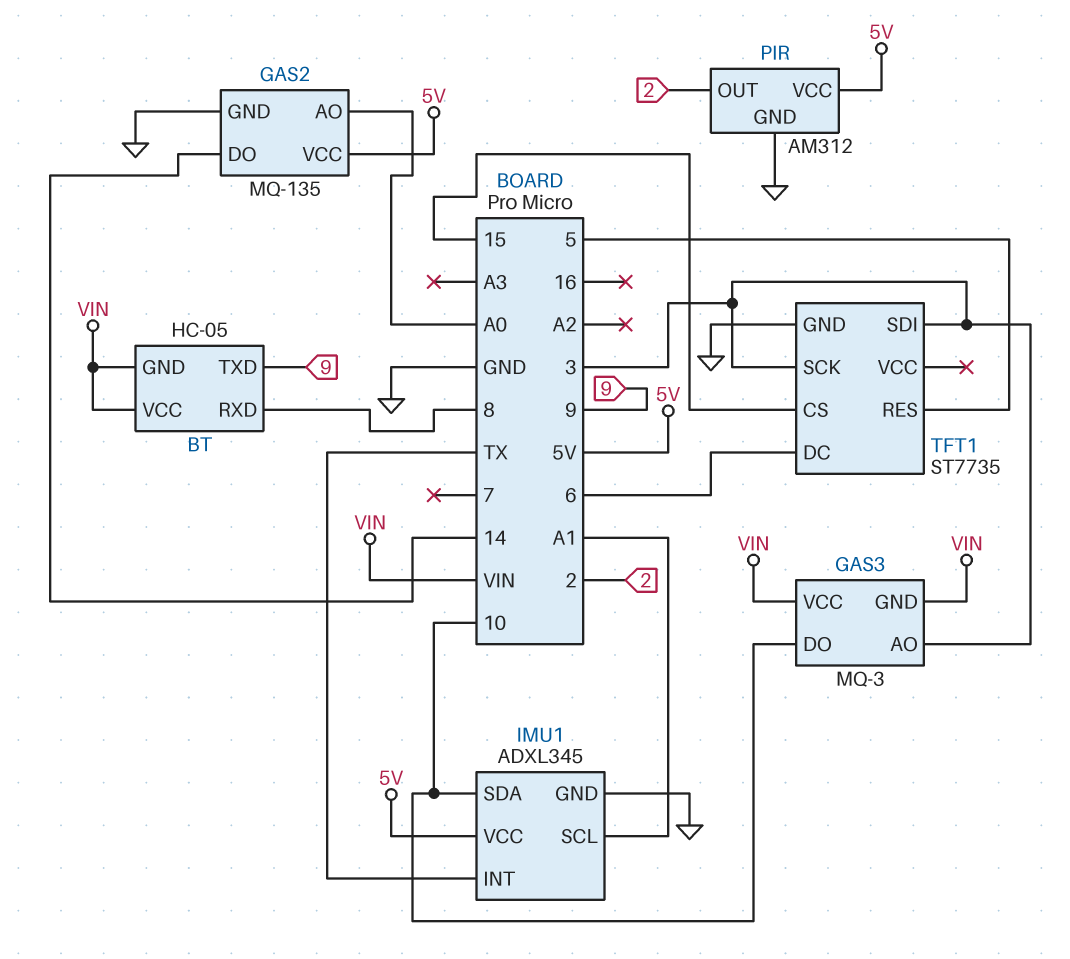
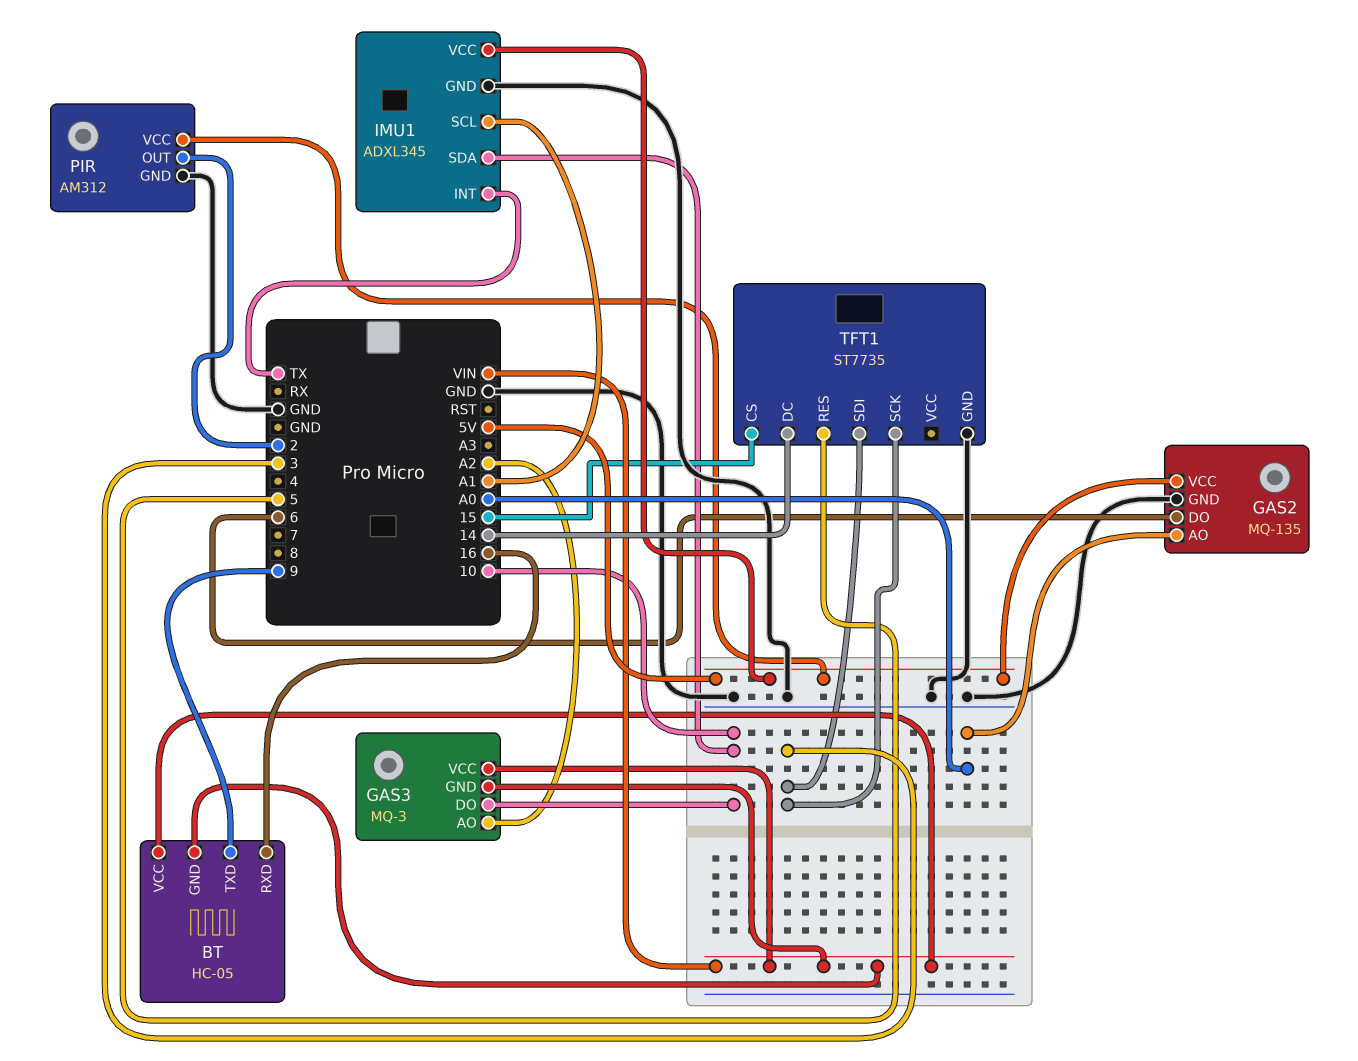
BT pin RXD: 8 -> 16
GAS2 pin DO: 14 -> 6
GAS3 pin AO: 3 -> A2
TFT1 pin DC: 6 -> 14

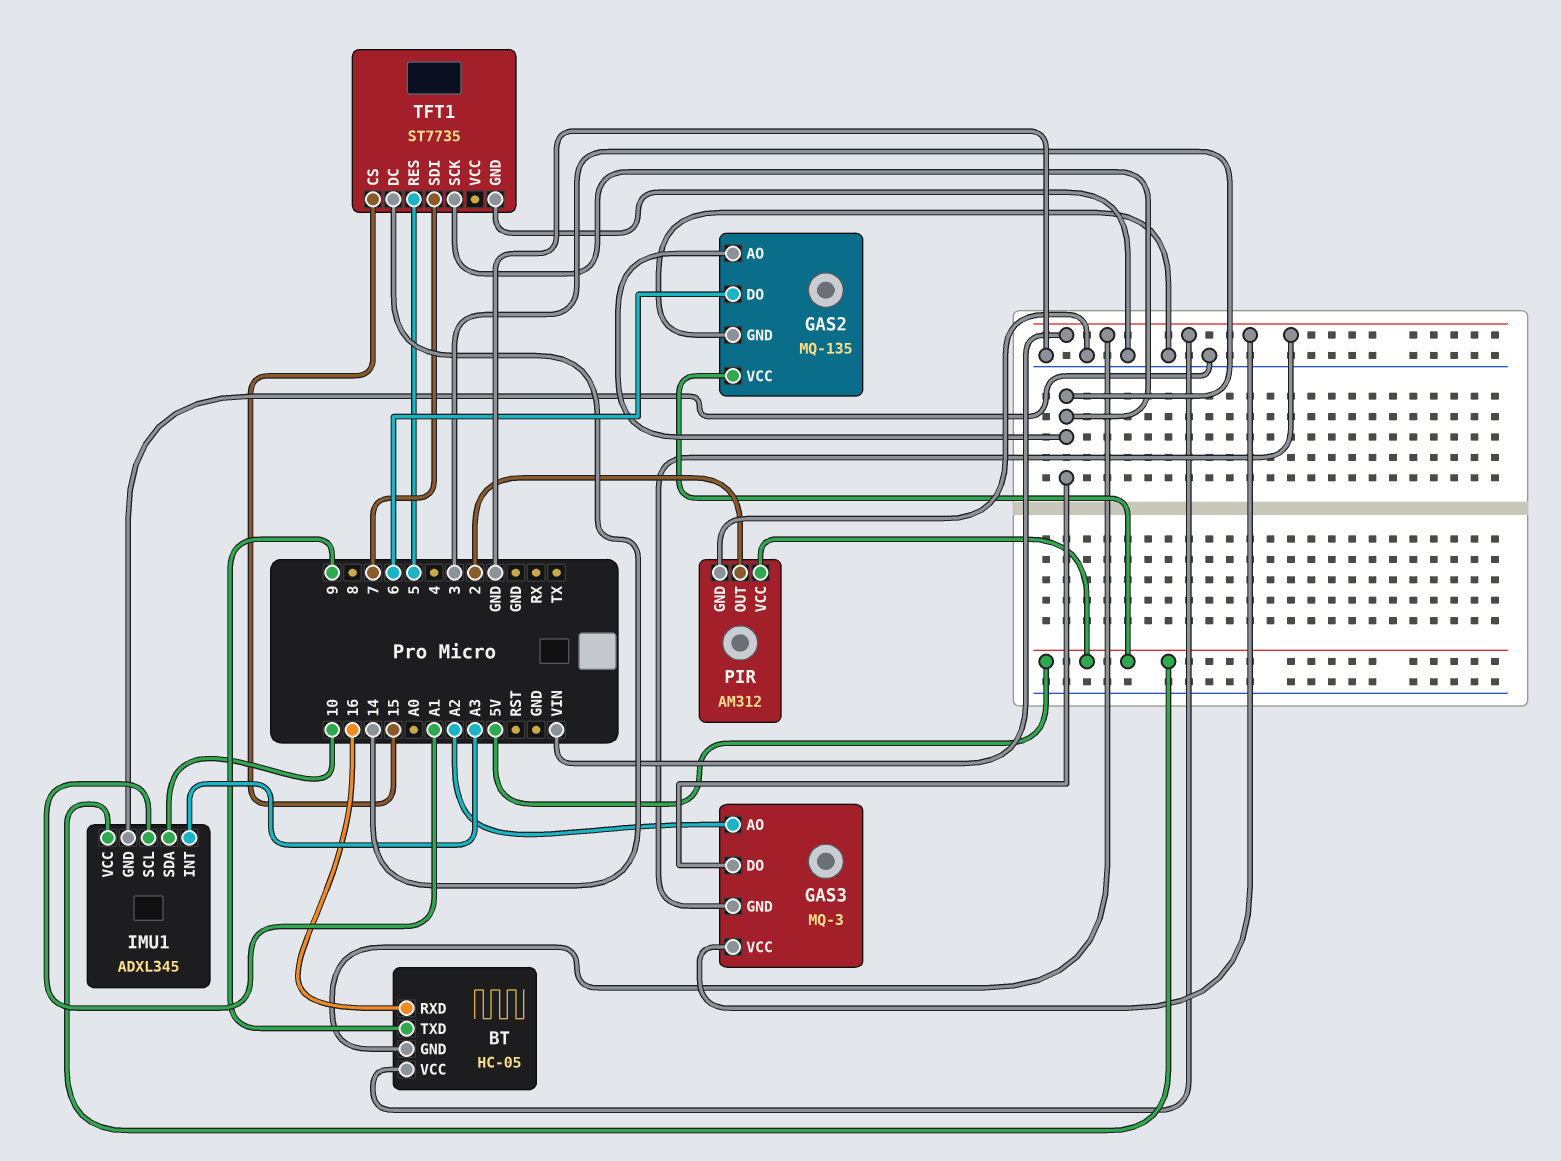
GAS2 pin AO: A0 -> 3
GAS3 pin DO: 10 -> 3
IMU1 pin INT: TX -> A3
TFT1 pin SDI: 3 -> 7

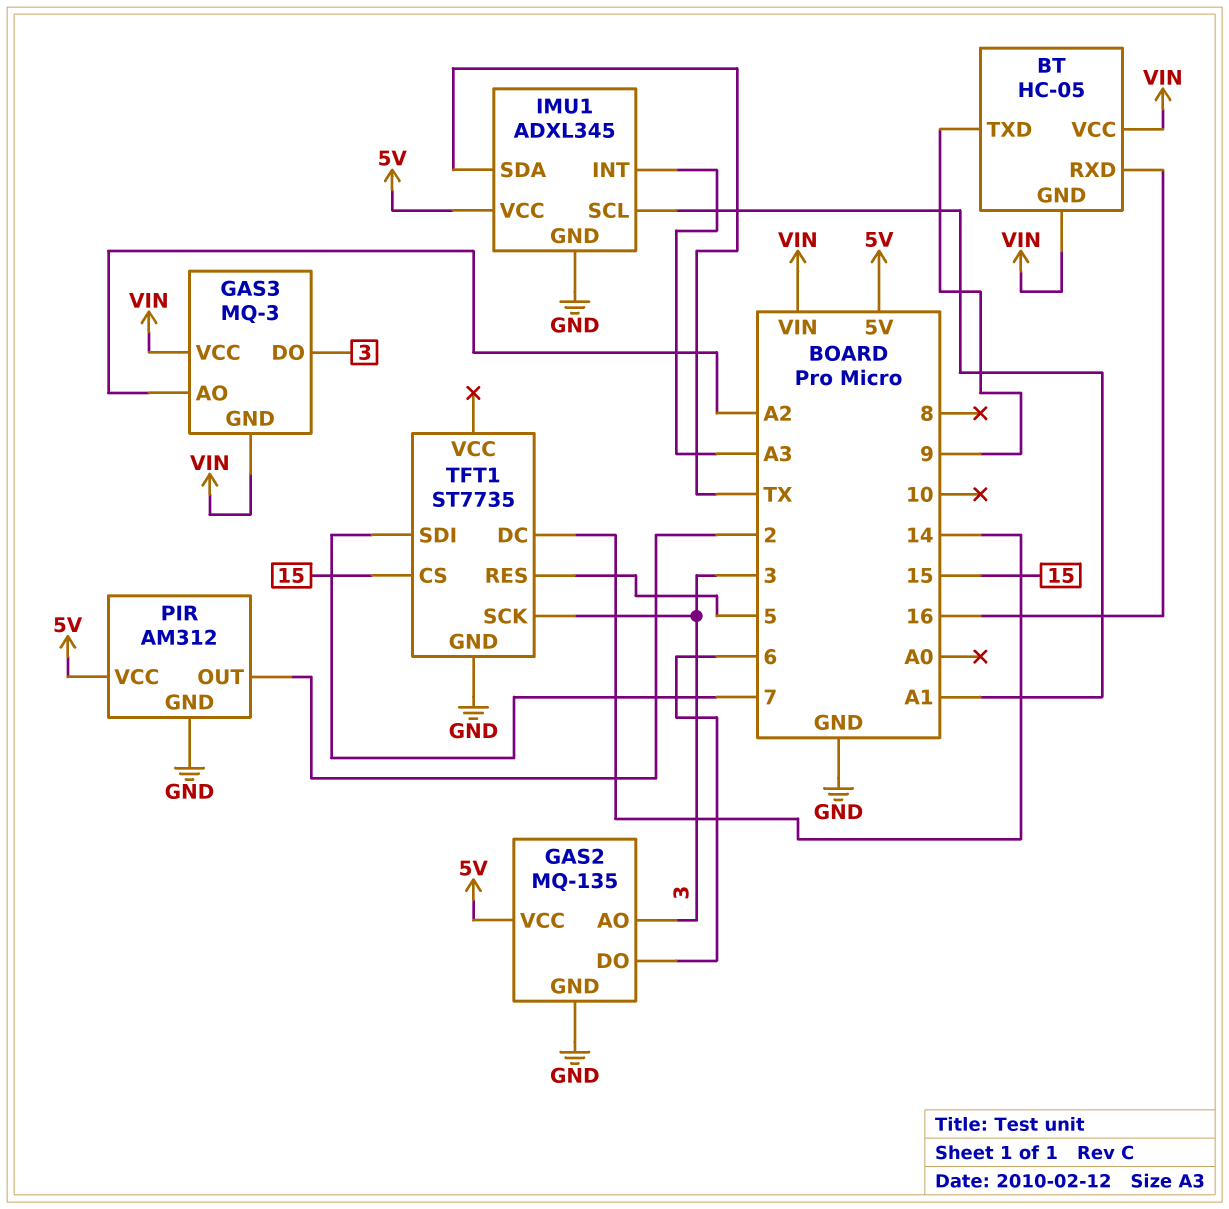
IMU1 pin SDA: 10 -> TX

